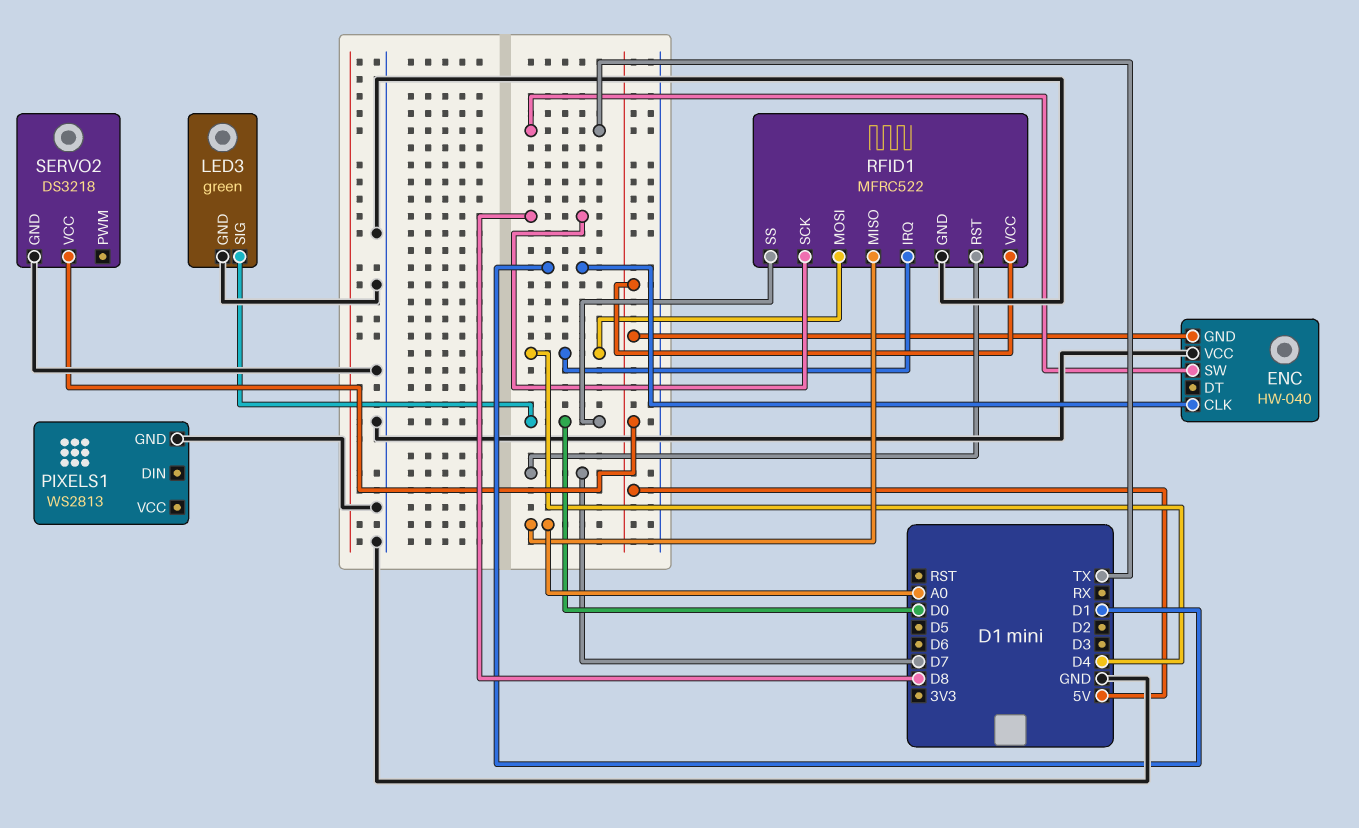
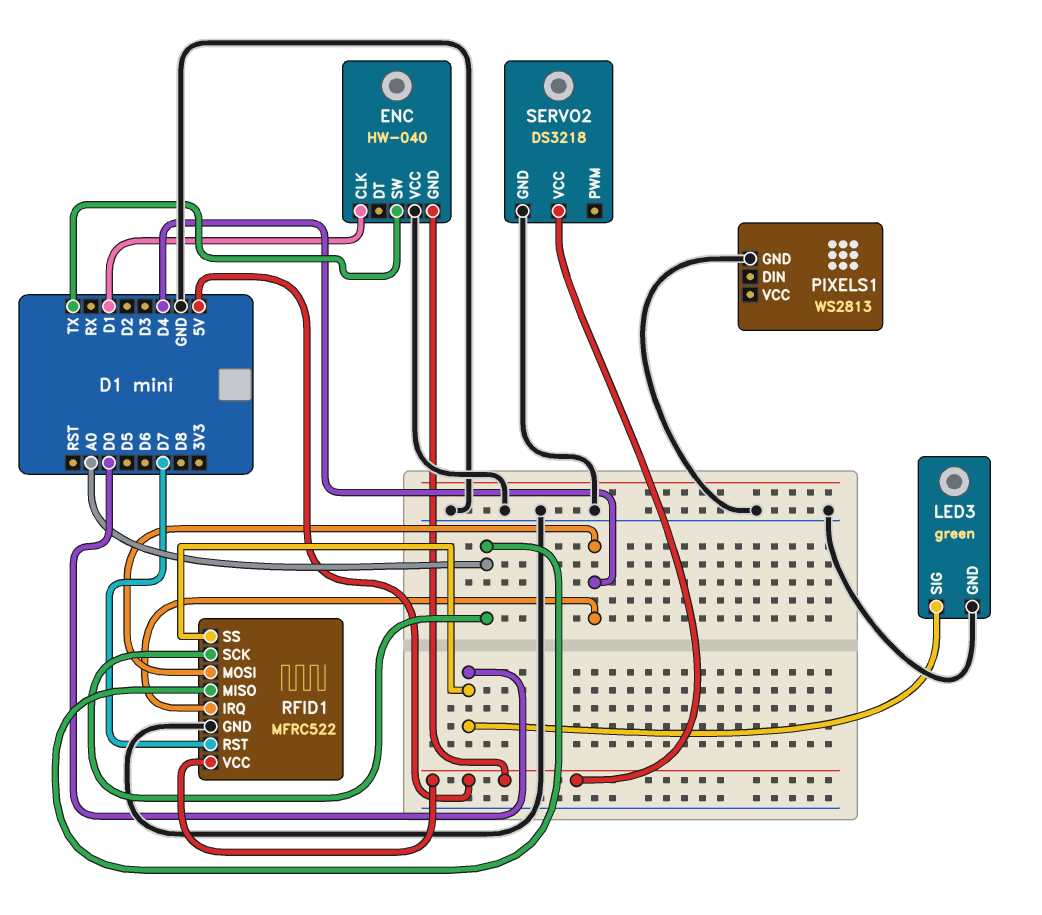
RFID1 pin SCK: D8 -> A0

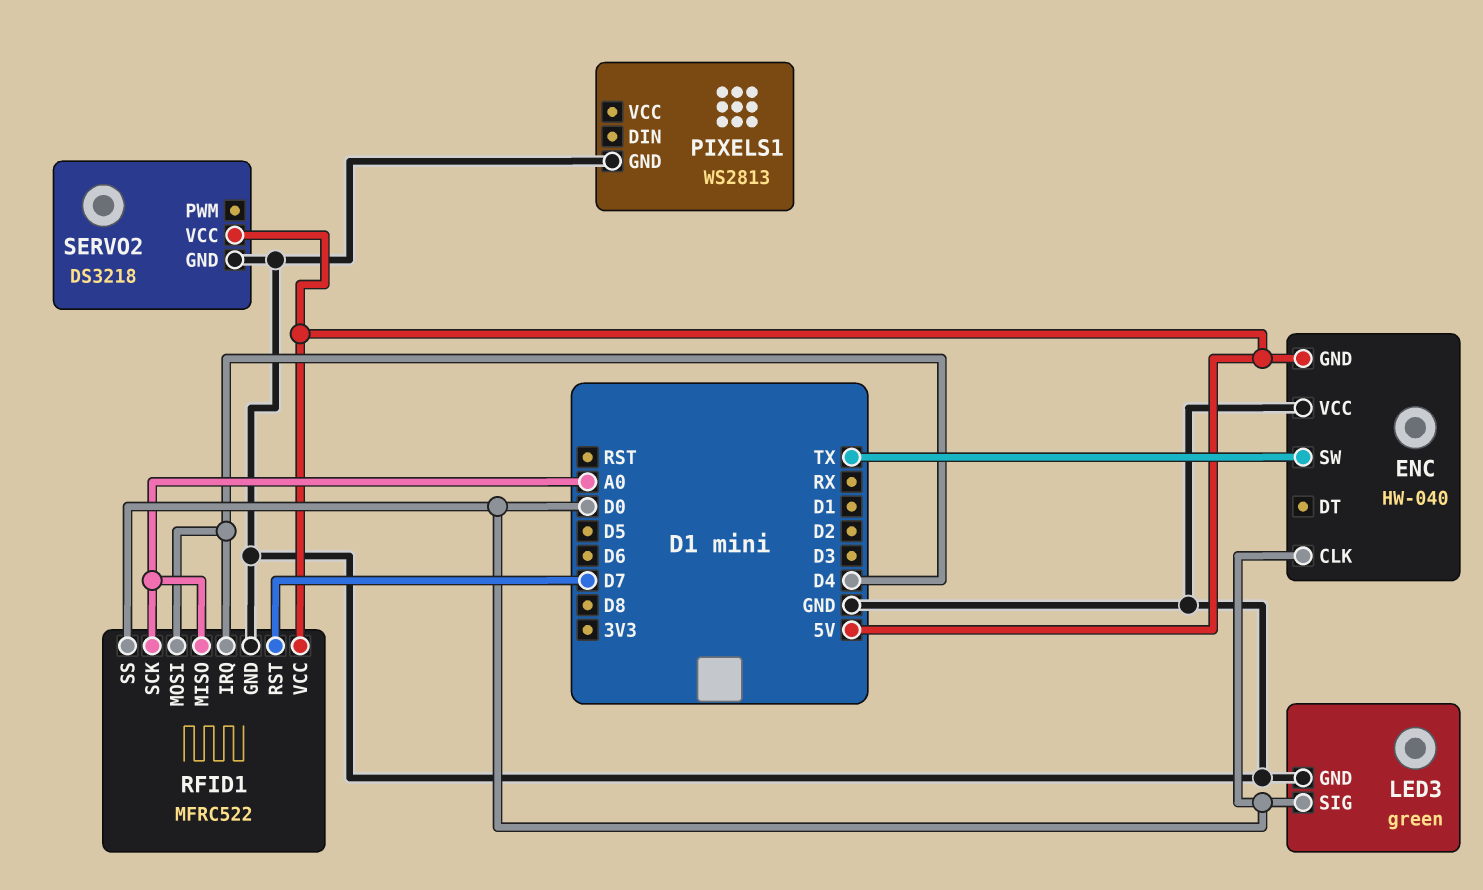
ENC pin CLK: D1 -> D0

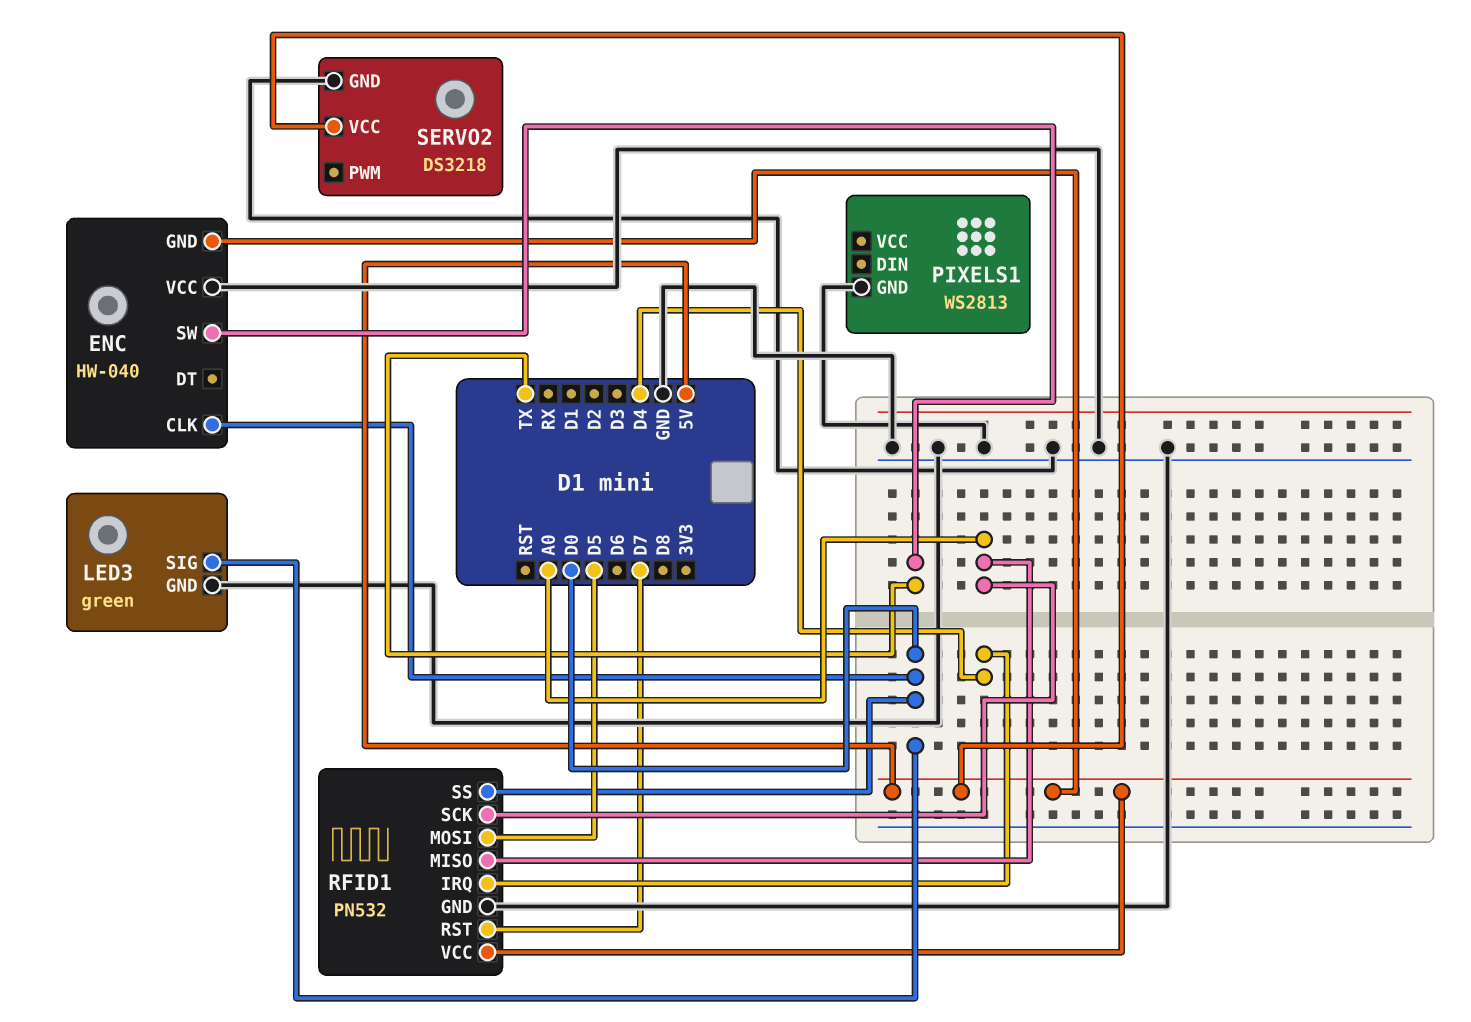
RFID1: MFRC522 -> PN532
RFID1 pin MOSI: D4 -> D5

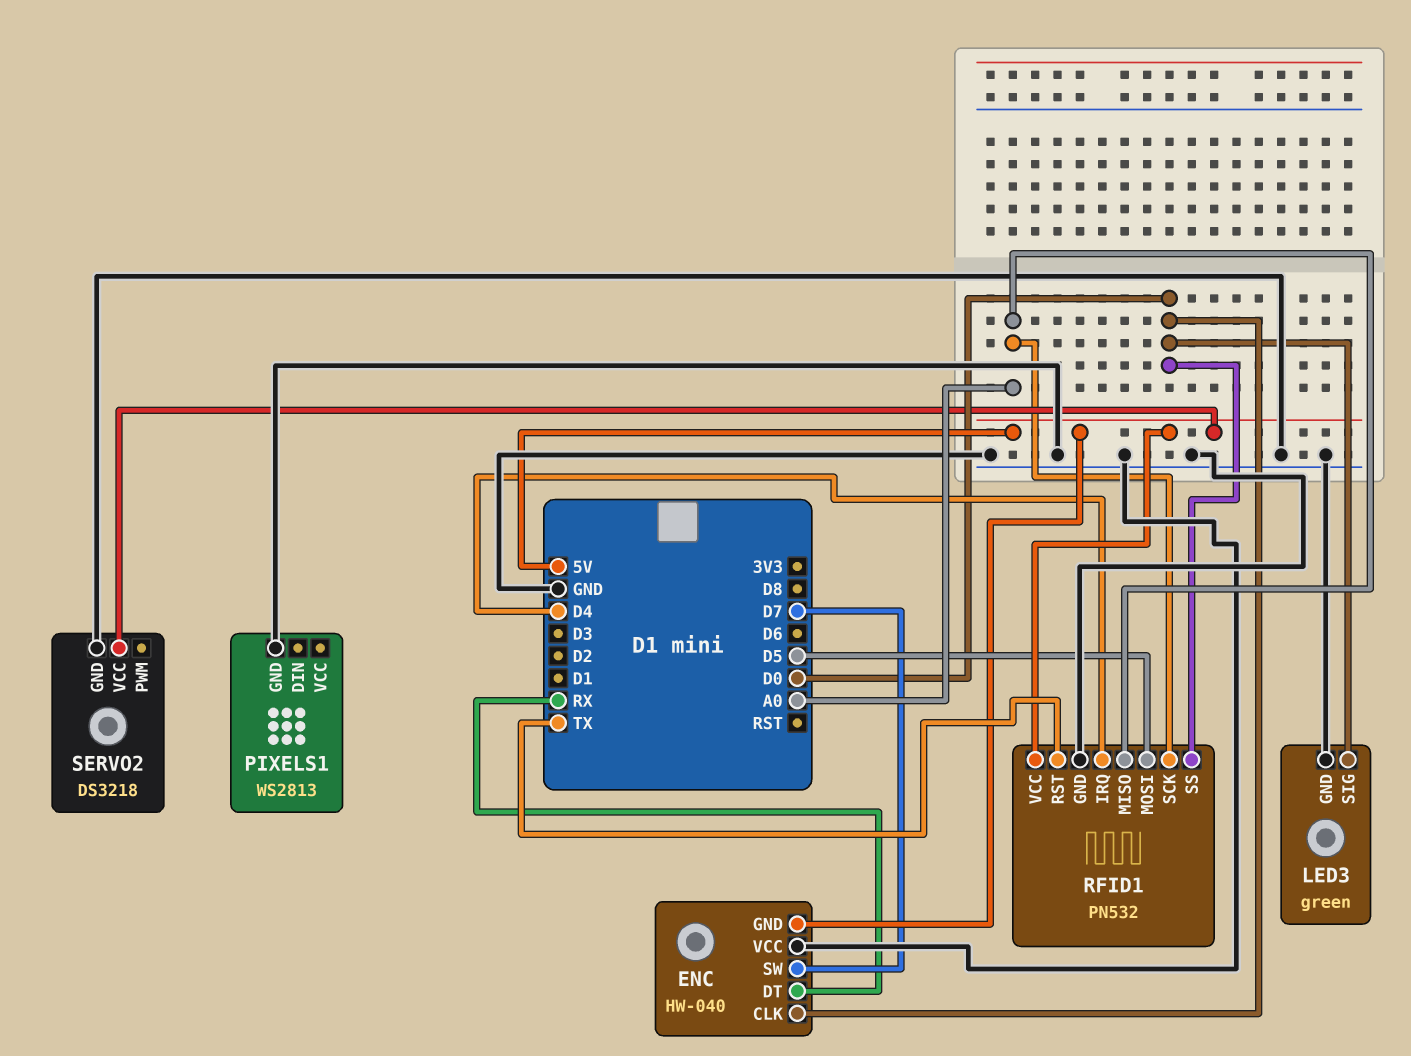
ENC pin DT: none -> RX
ENC pin SW: TX -> D7
RFID1 pin RST: D7 -> TX

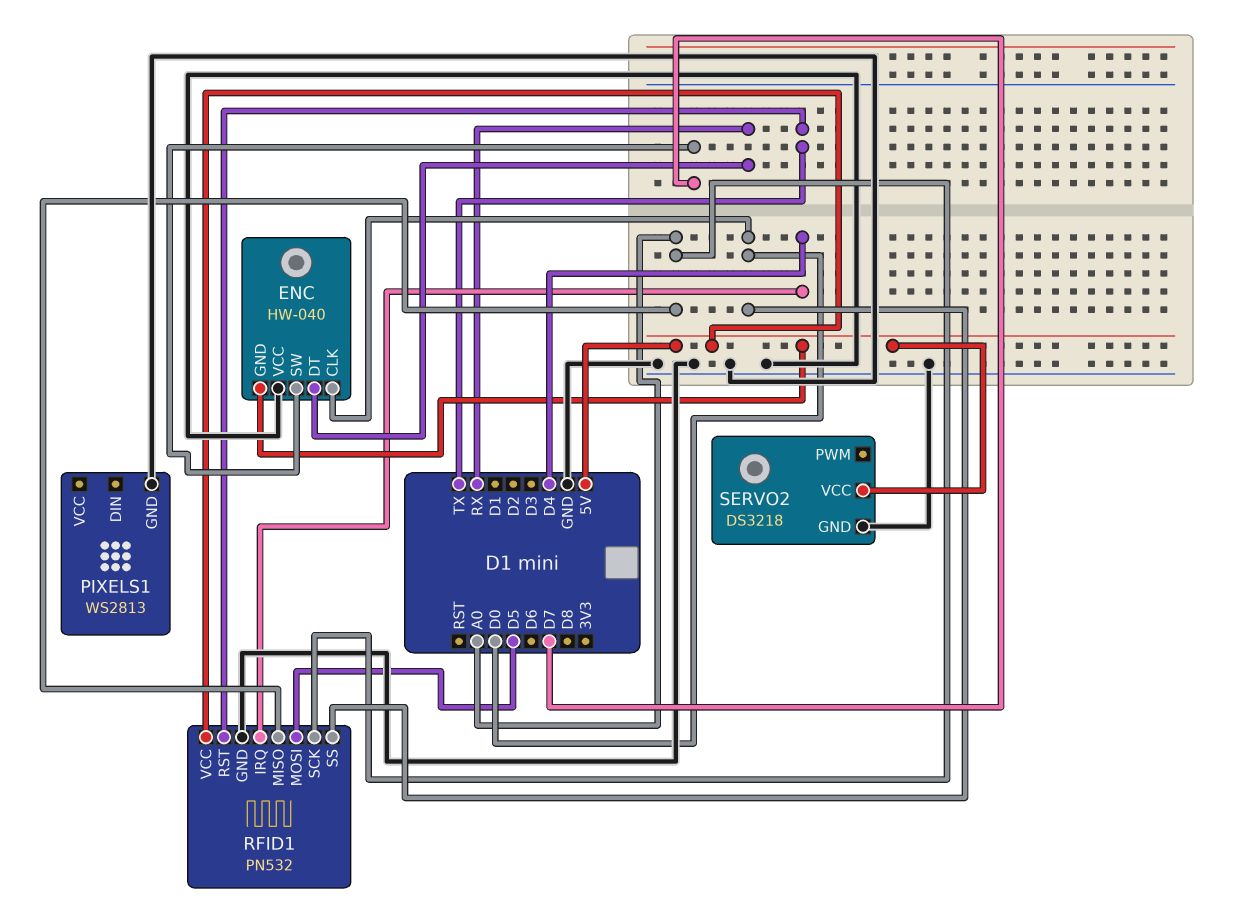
LED3: green -> none
LED3 pin GND: GND -> none
LED3 pin SIG: D0 -> none

